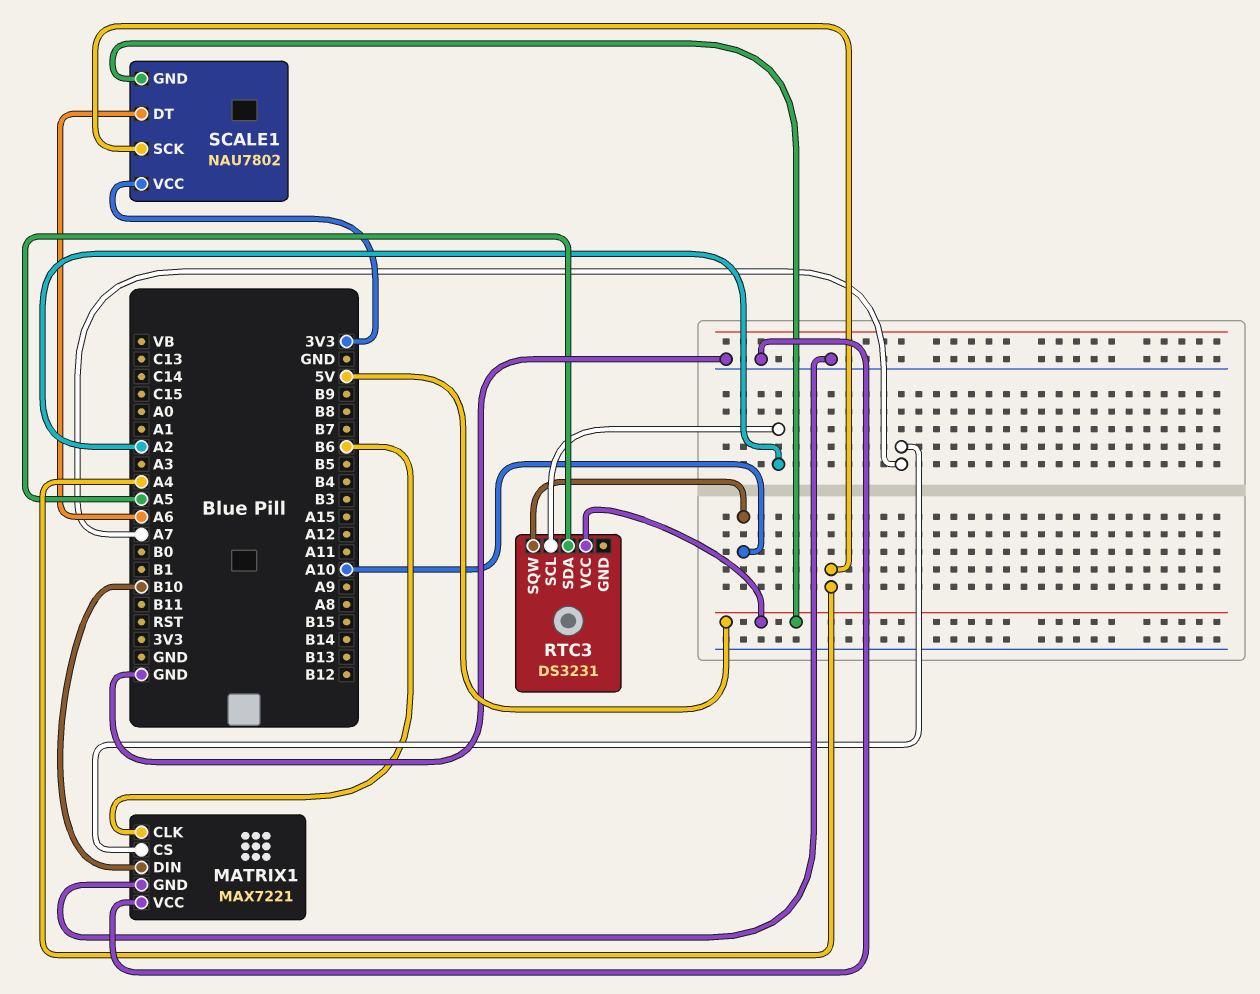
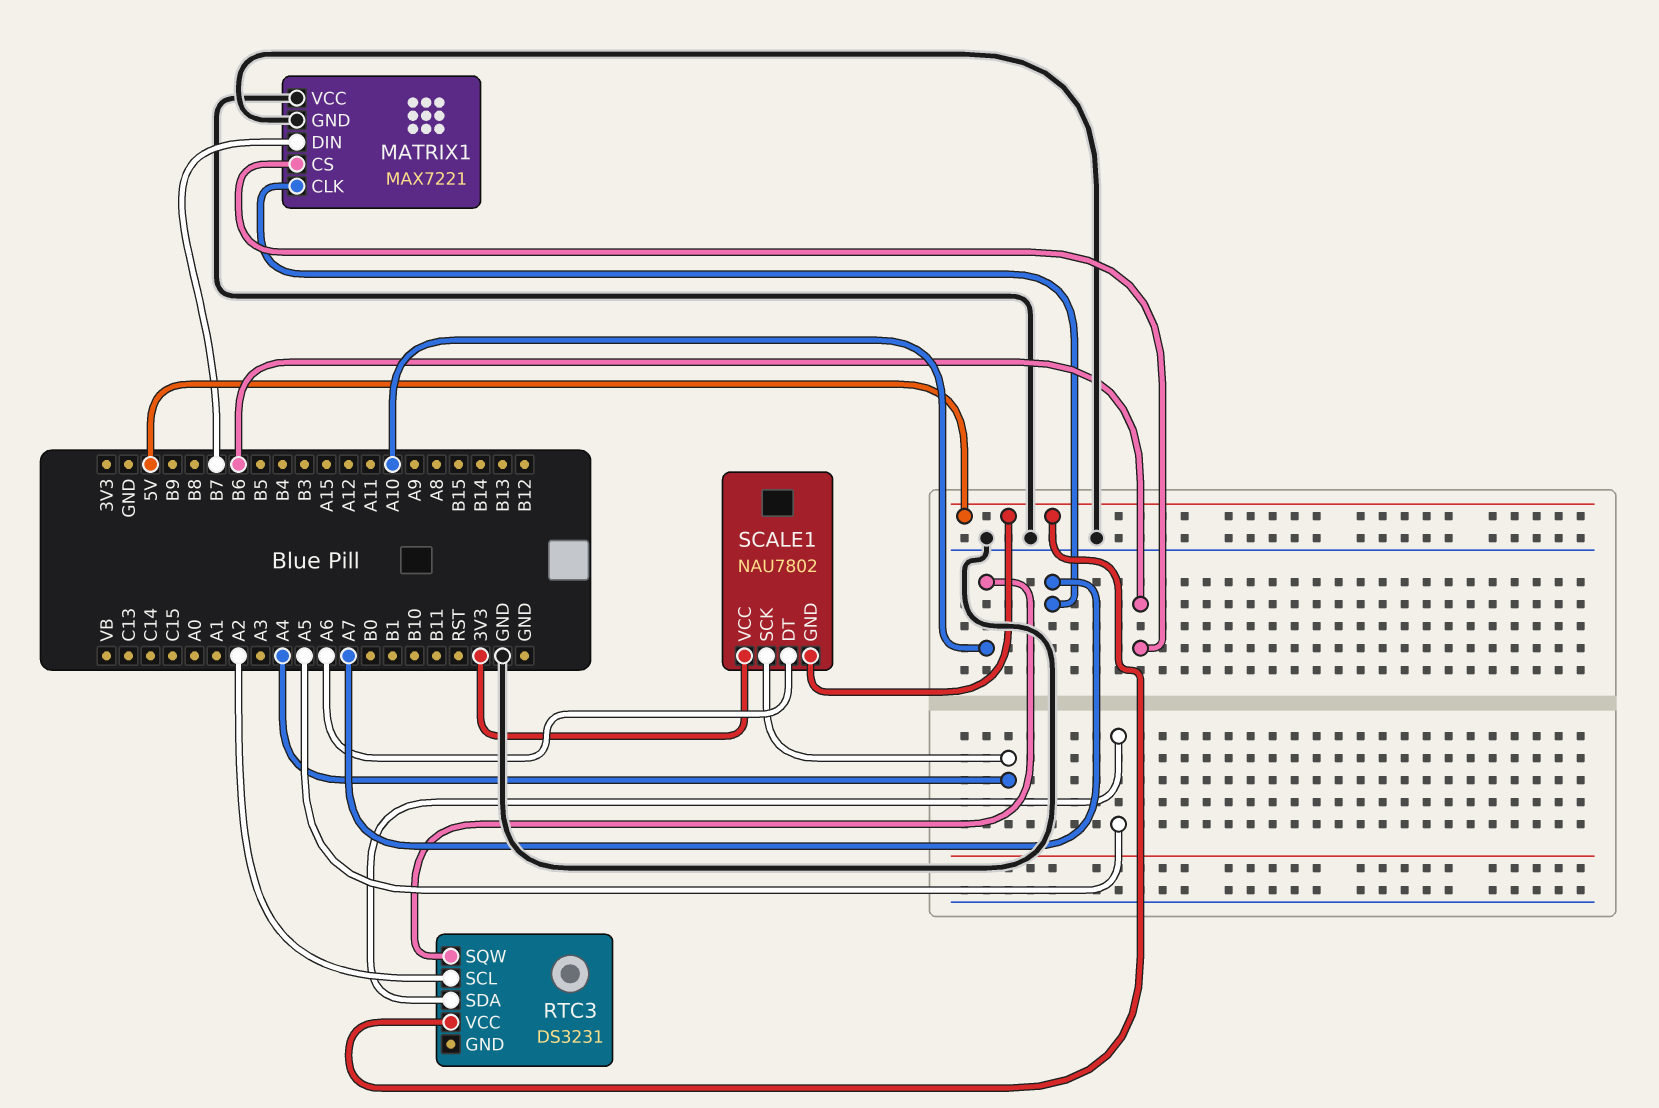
MATRIX1 pin CLK: B6 -> A7
MATRIX1 pin CS: A7 -> B6
MATRIX1 pin DIN: B10 -> B7

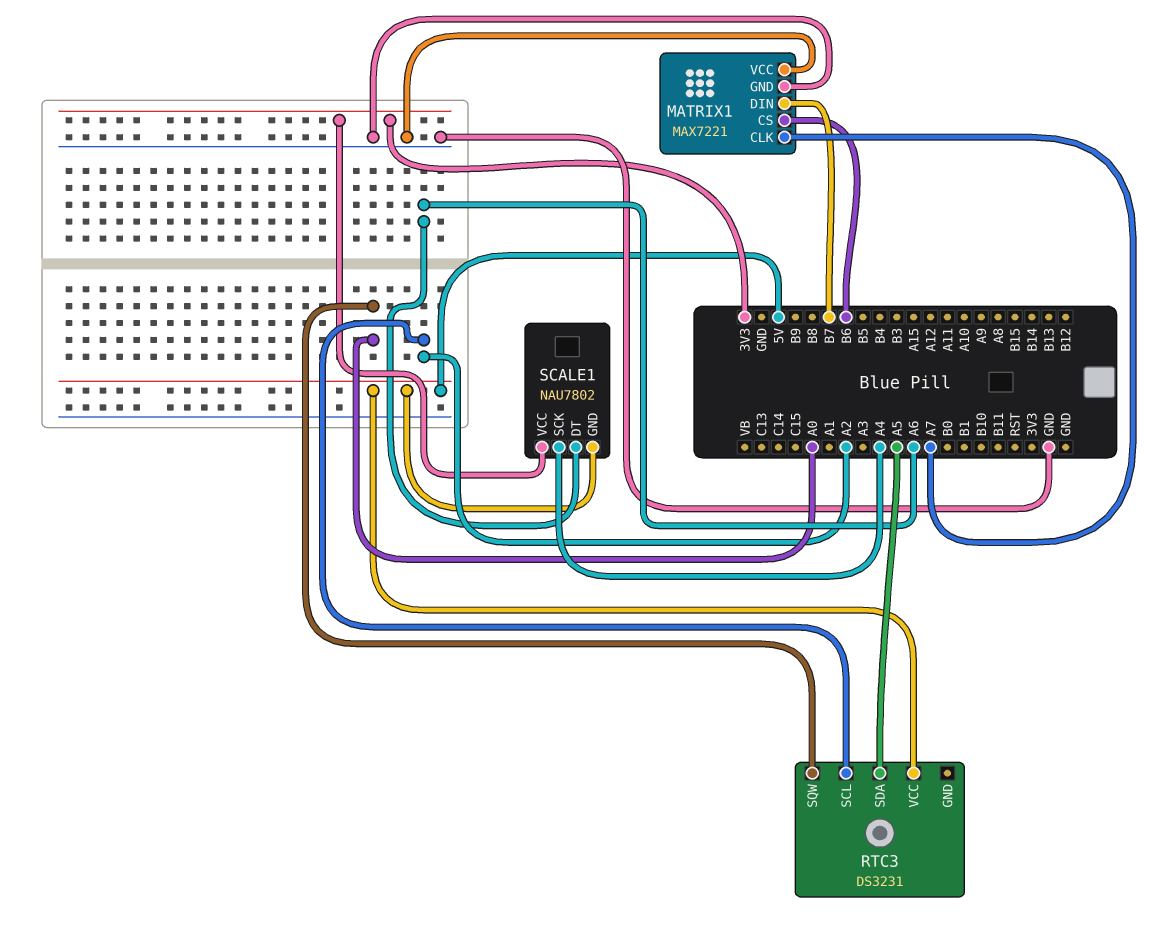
RTC3 pin SQW: A10 -> A0

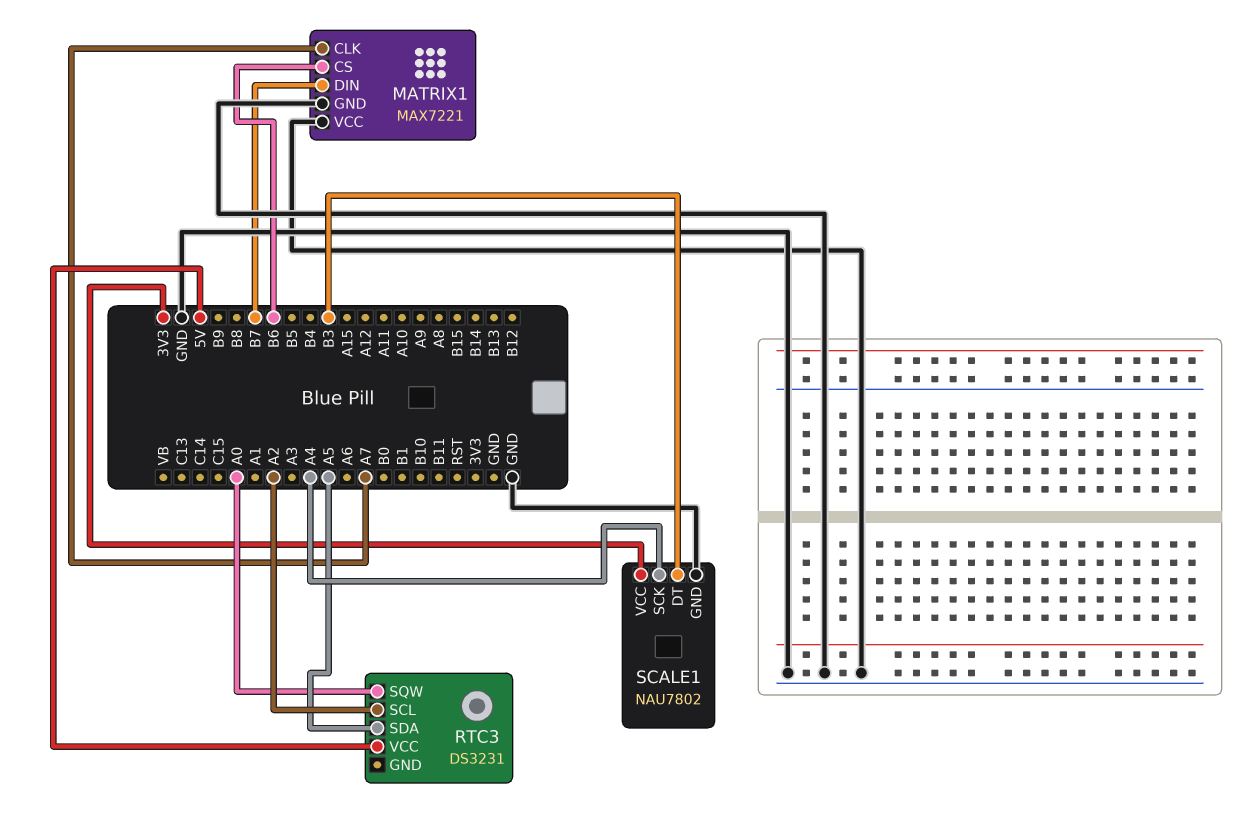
SCALE1 pin DT: A6 -> B3
SCALE1 pin GND: 5V -> GND

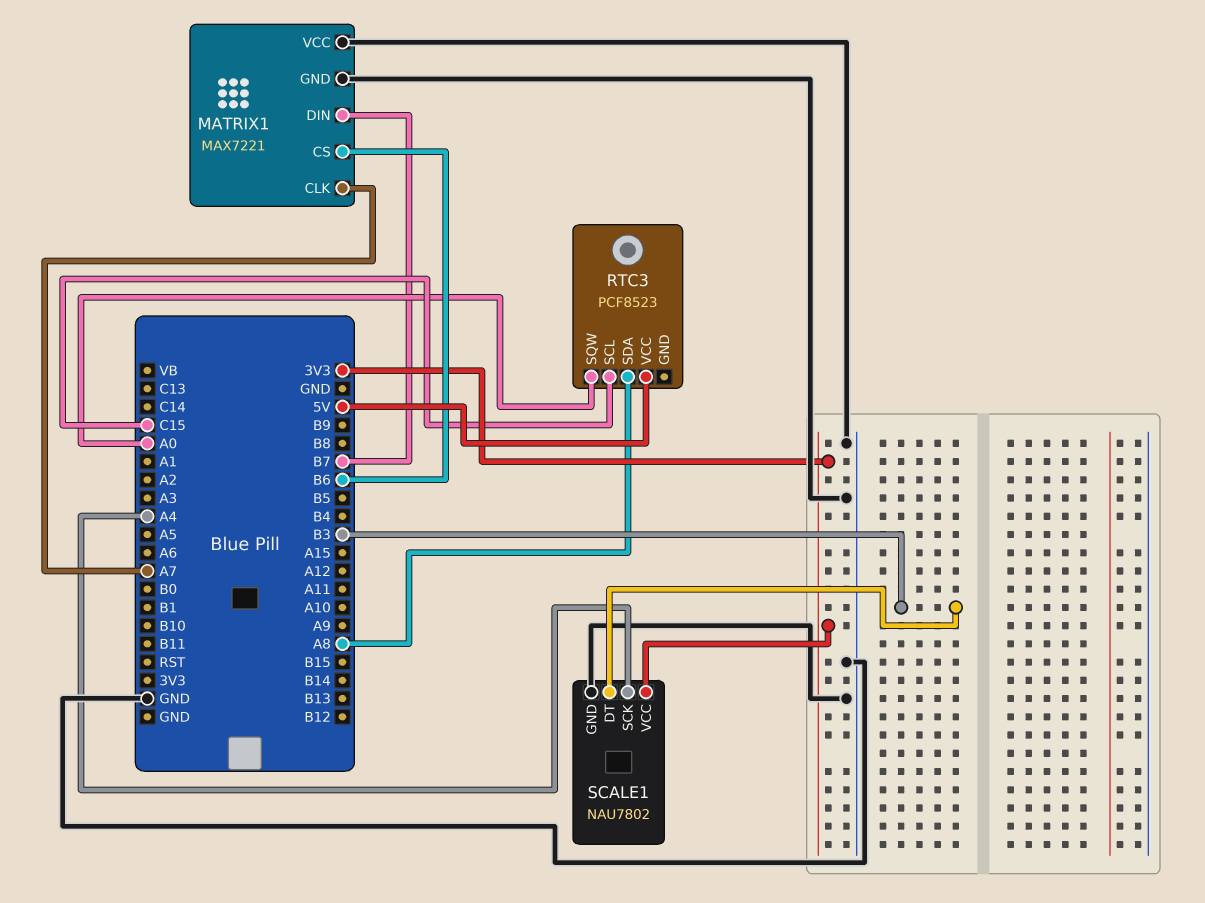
RTC3: DS3231 -> PCF8523
RTC3 pin SCL: A2 -> C15
RTC3 pin SDA: A5 -> A8

